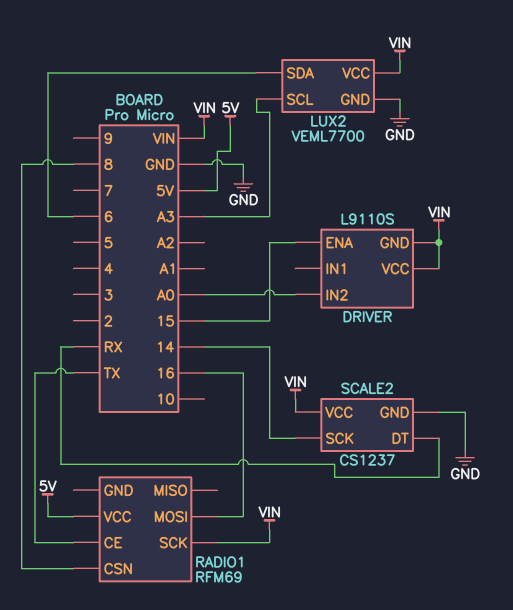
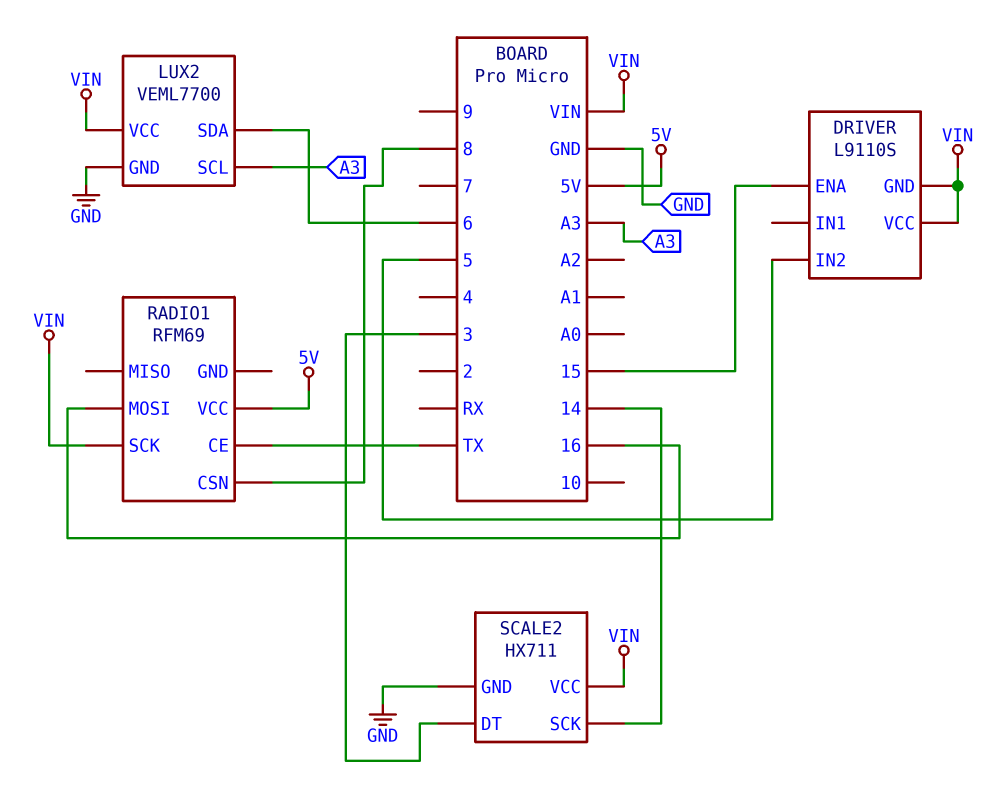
DRIVER pin IN2: A0 -> 5
SCALE2: CS1237 -> HX711
SCALE2 pin DT: RX -> 3

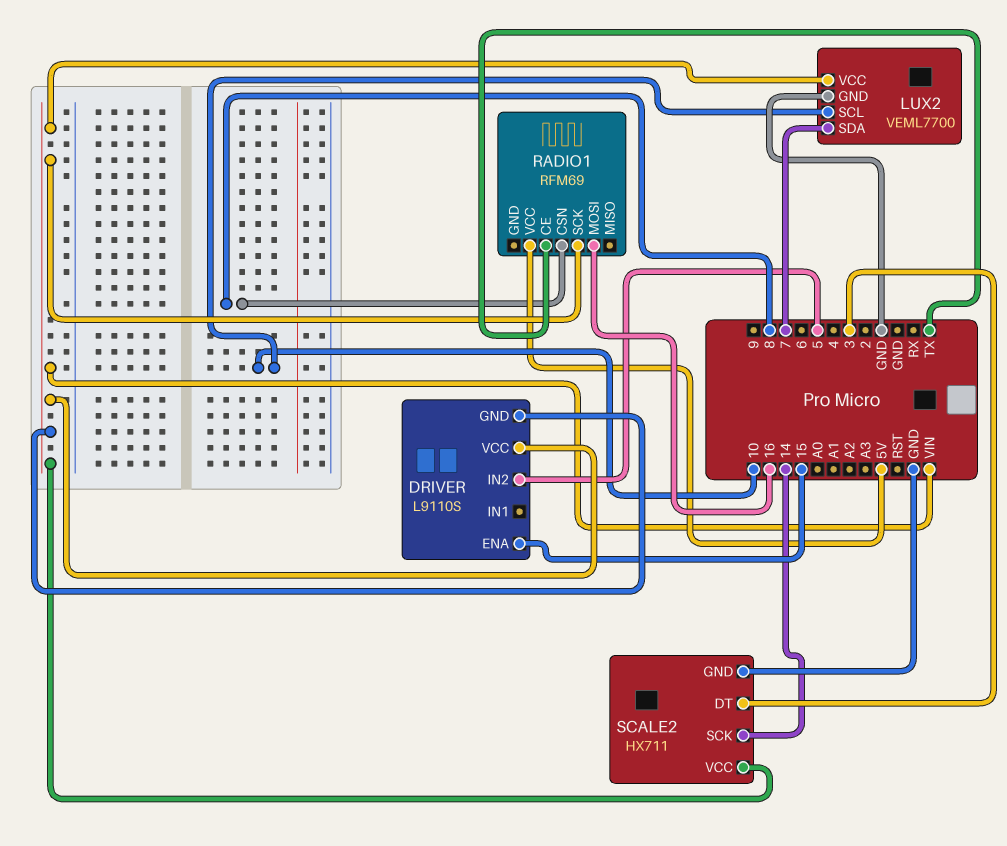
LUX2 pin SCL: A3 -> 10
LUX2 pin SDA: 6 -> 7

